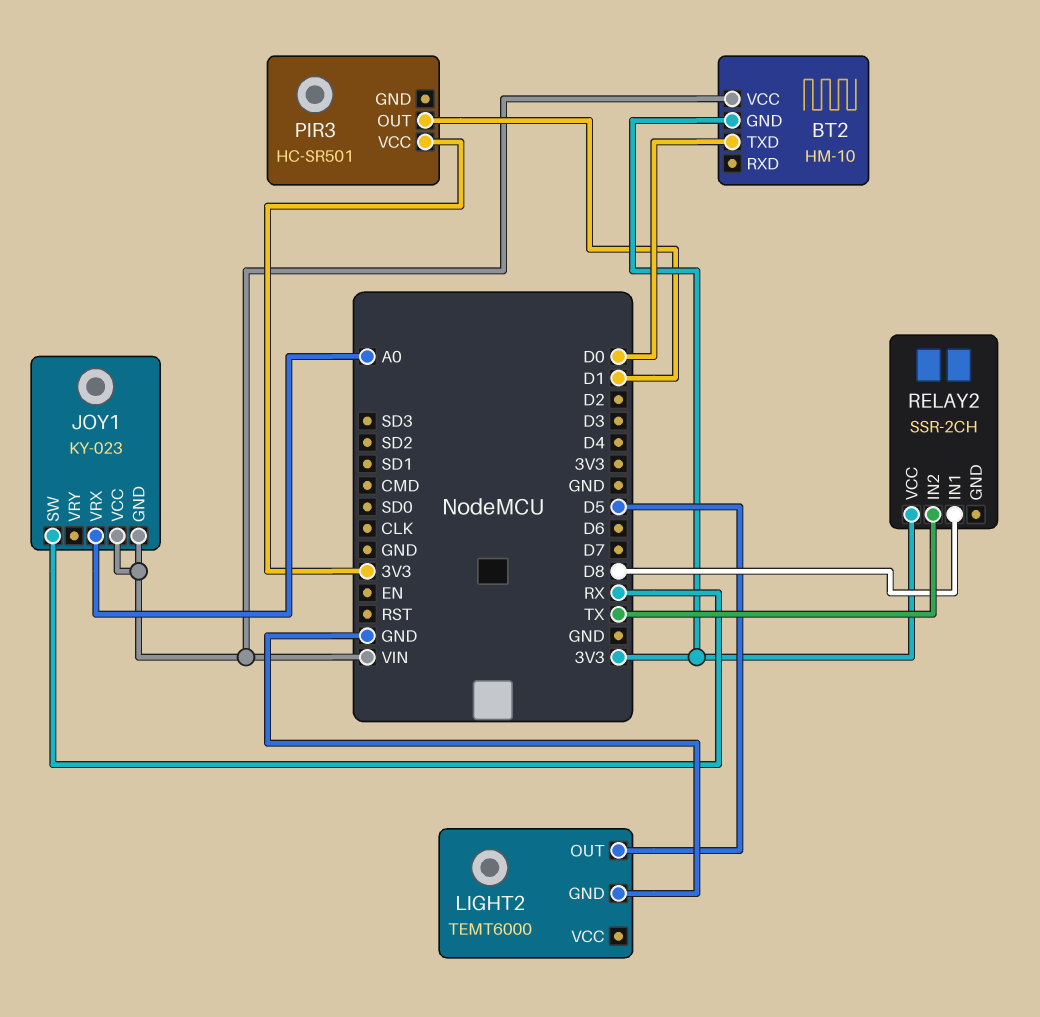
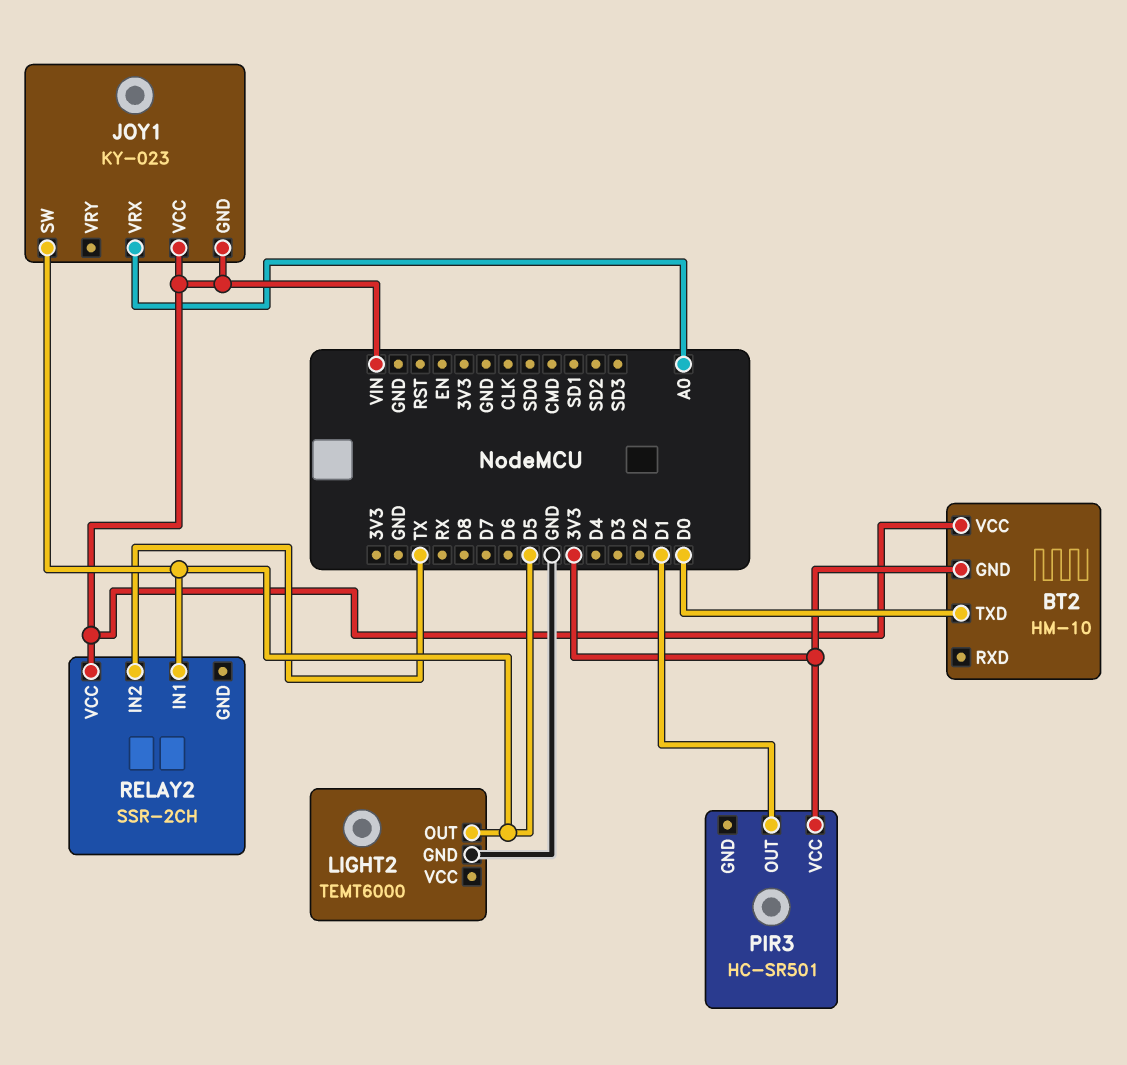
JOY1 pin SW: RX -> D5
RELAY2 pin IN1: D8 -> D5
RELAY2 pin VCC: 3V3 -> VIN

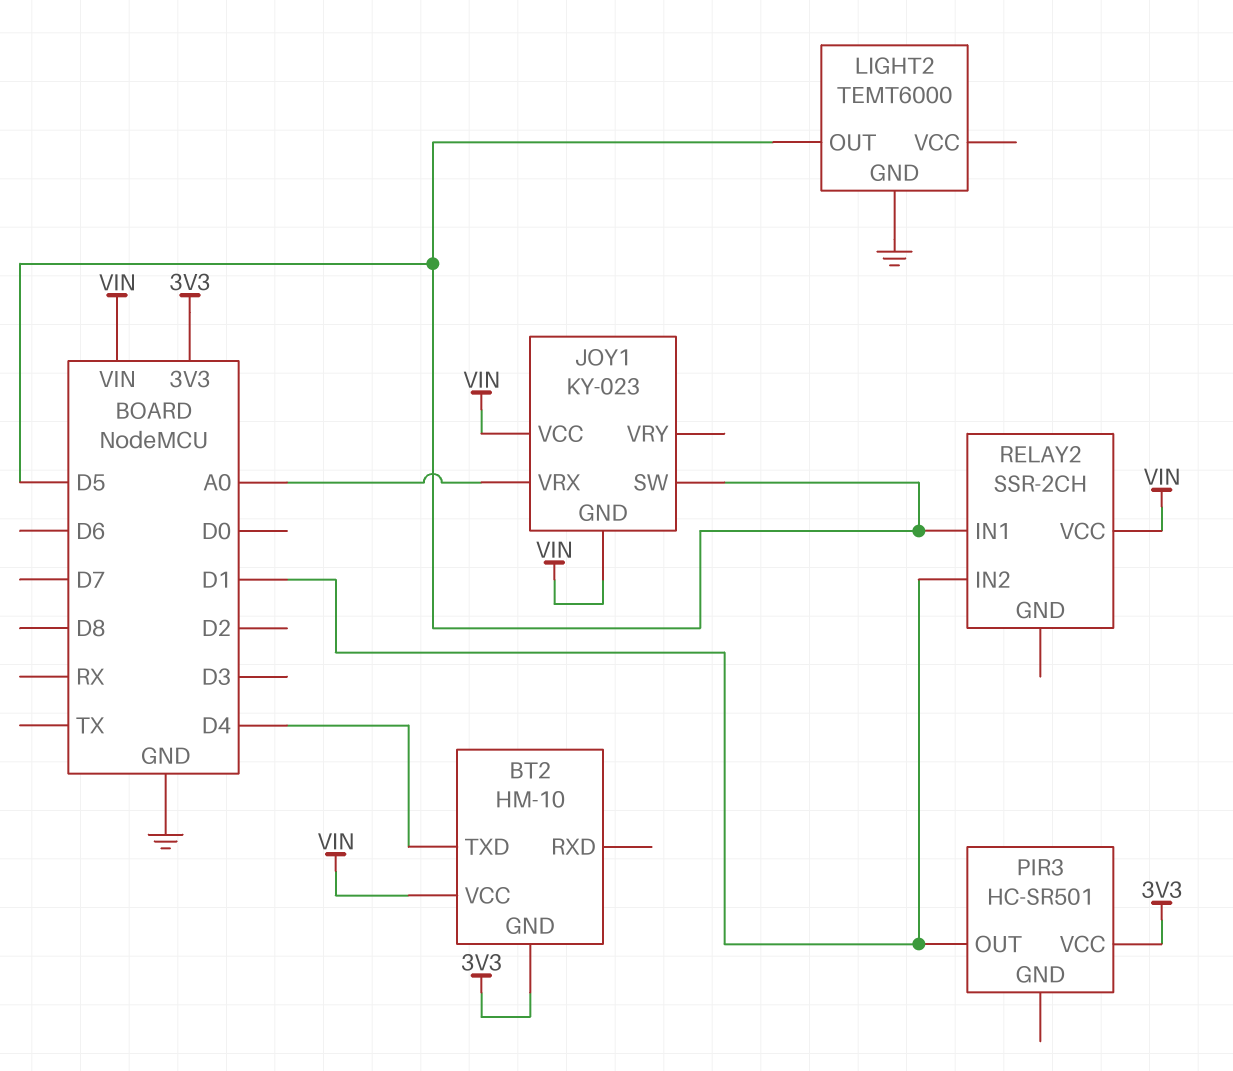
BT2 pin TXD: D0 -> D4
RELAY2 pin IN2: TX -> D1

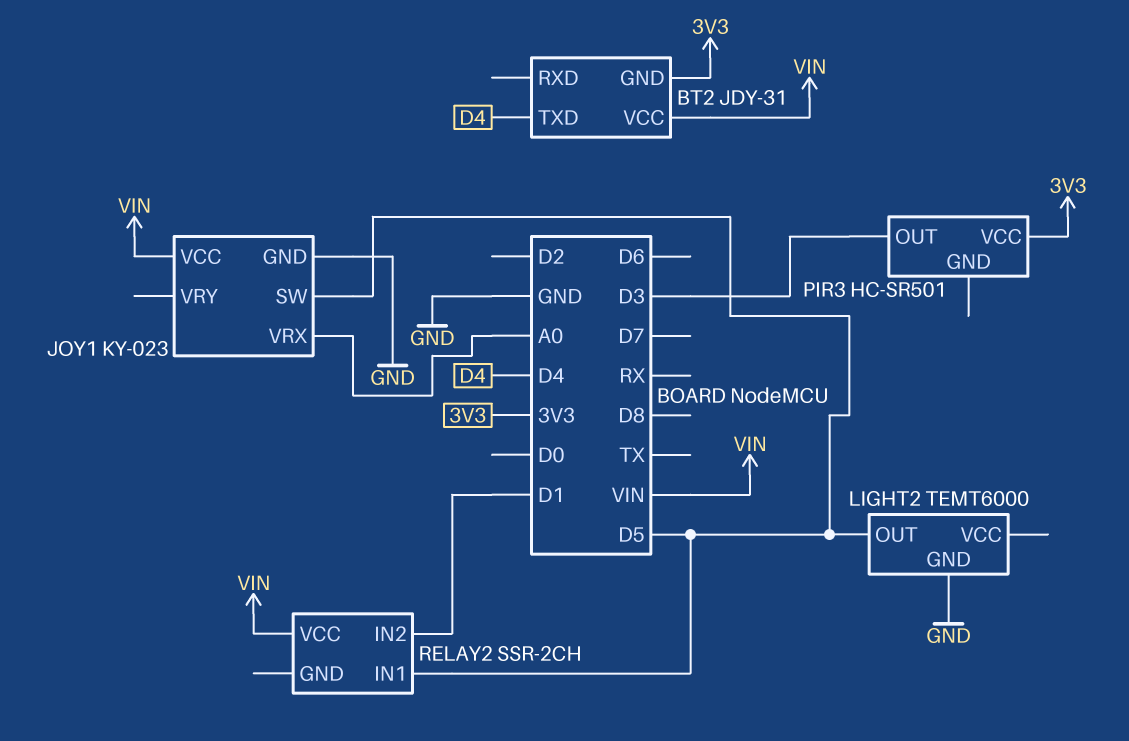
BT2: HM-10 -> JDY-31
JOY1 pin GND: VIN -> GND
PIR3 pin OUT: D1 -> D3

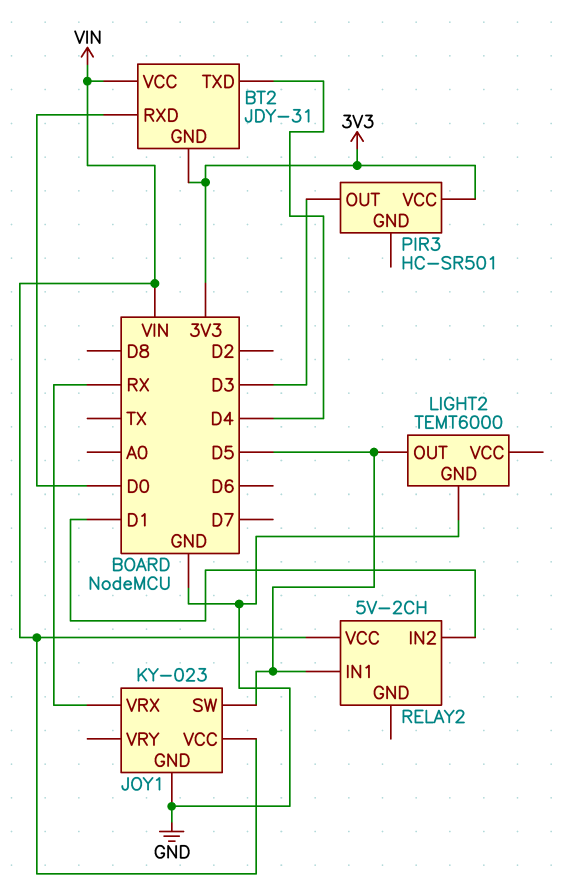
BT2 pin RXD: none -> D0
JOY1 pin VRX: A0 -> RX
RELAY2: SSR-2CH -> 5V-2CH

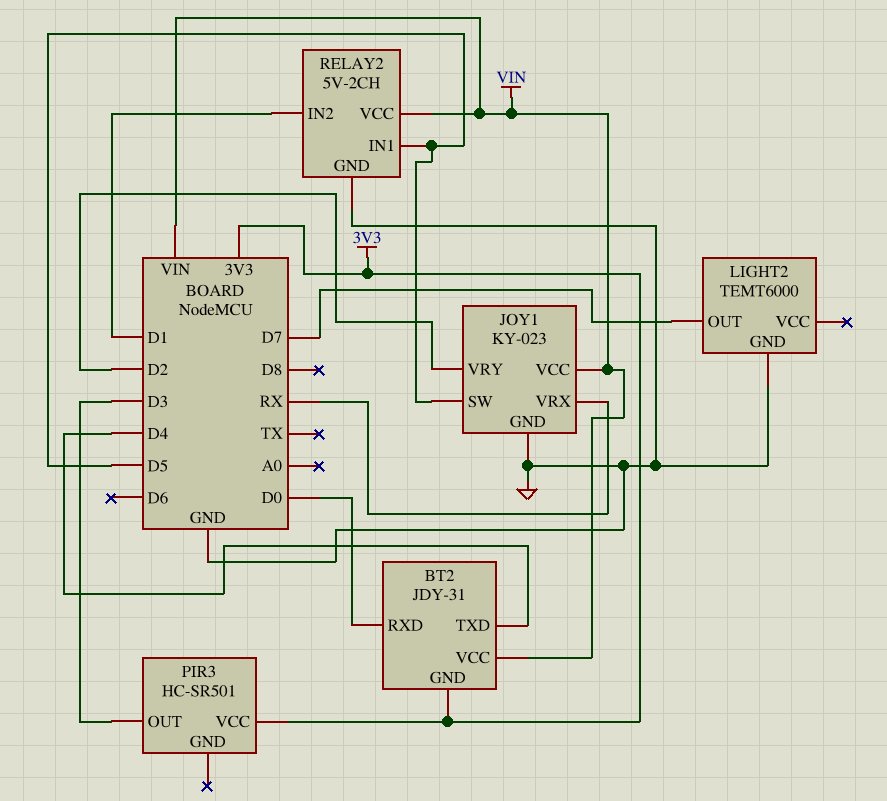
JOY1 pin VRY: none -> D2
LIGHT2 pin OUT: D5 -> D7
RELAY2 pin GND: none -> GND

